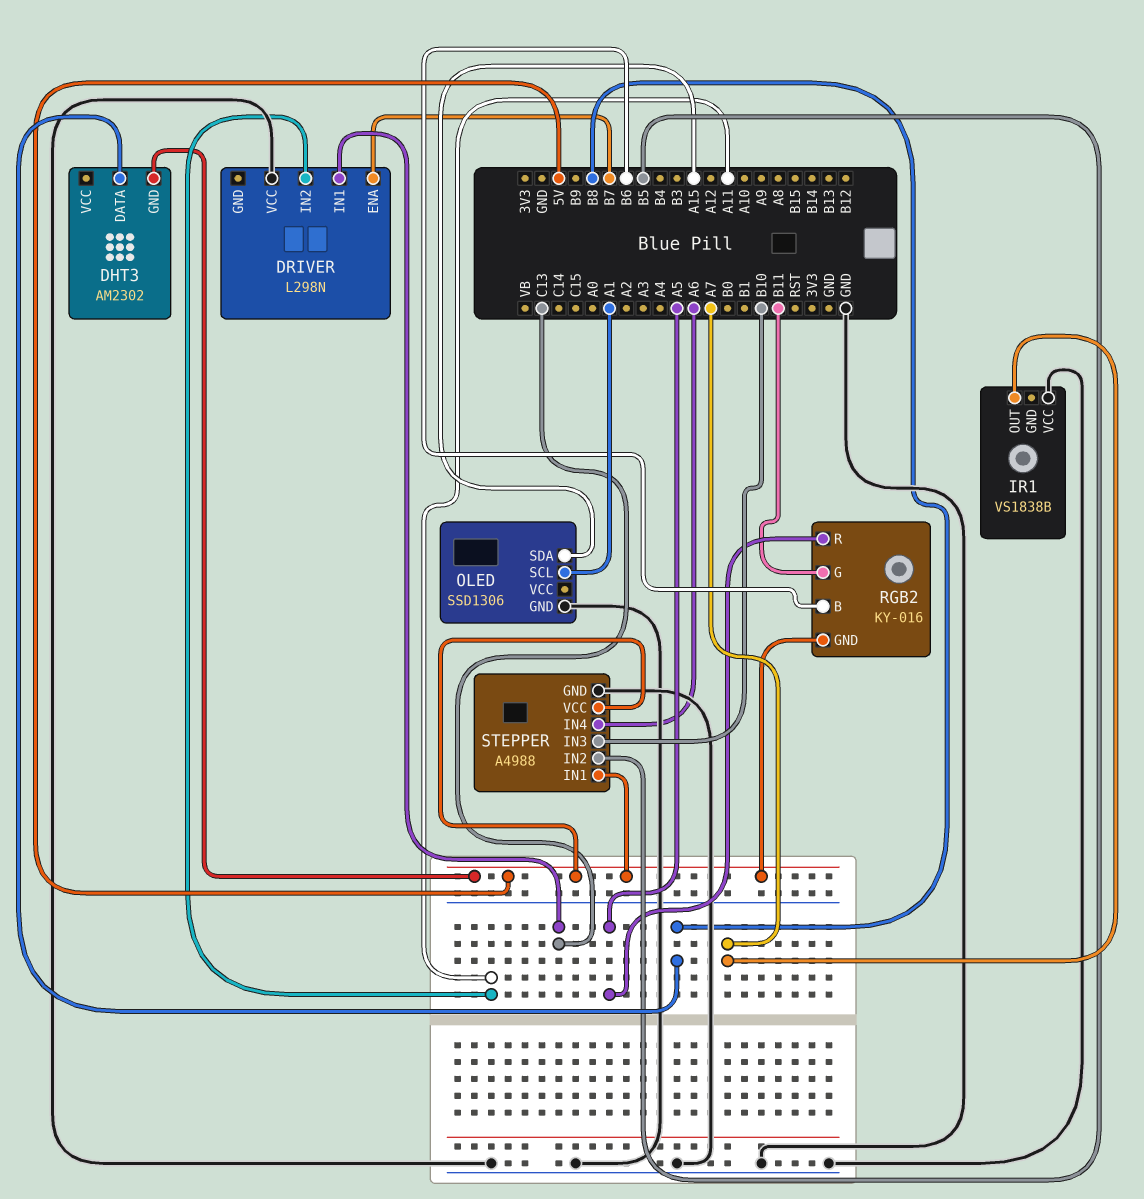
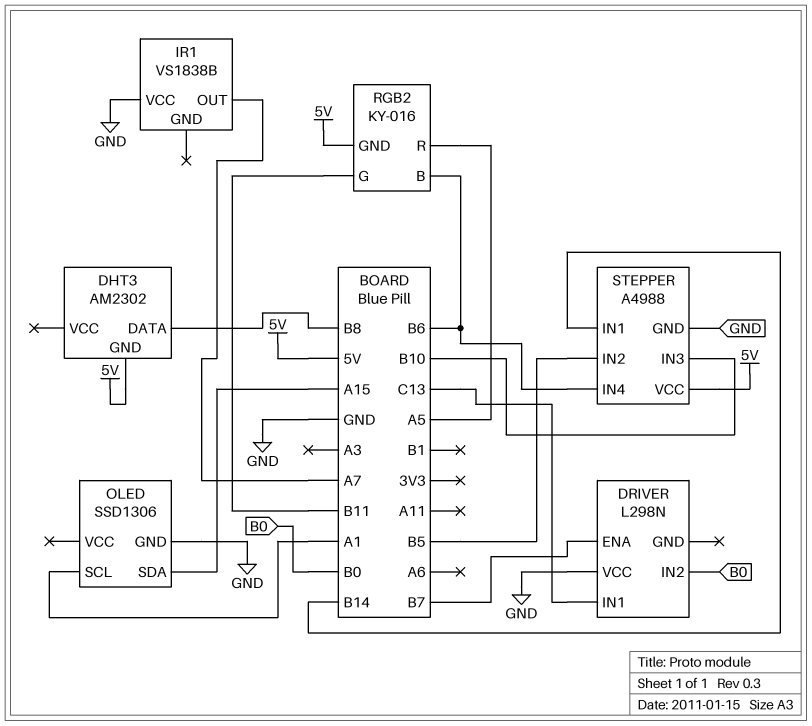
DRIVER pin IN2: A11 -> B0
STEPPER pin IN1: 5V -> B14
STEPPER pin IN4: A6 -> B6

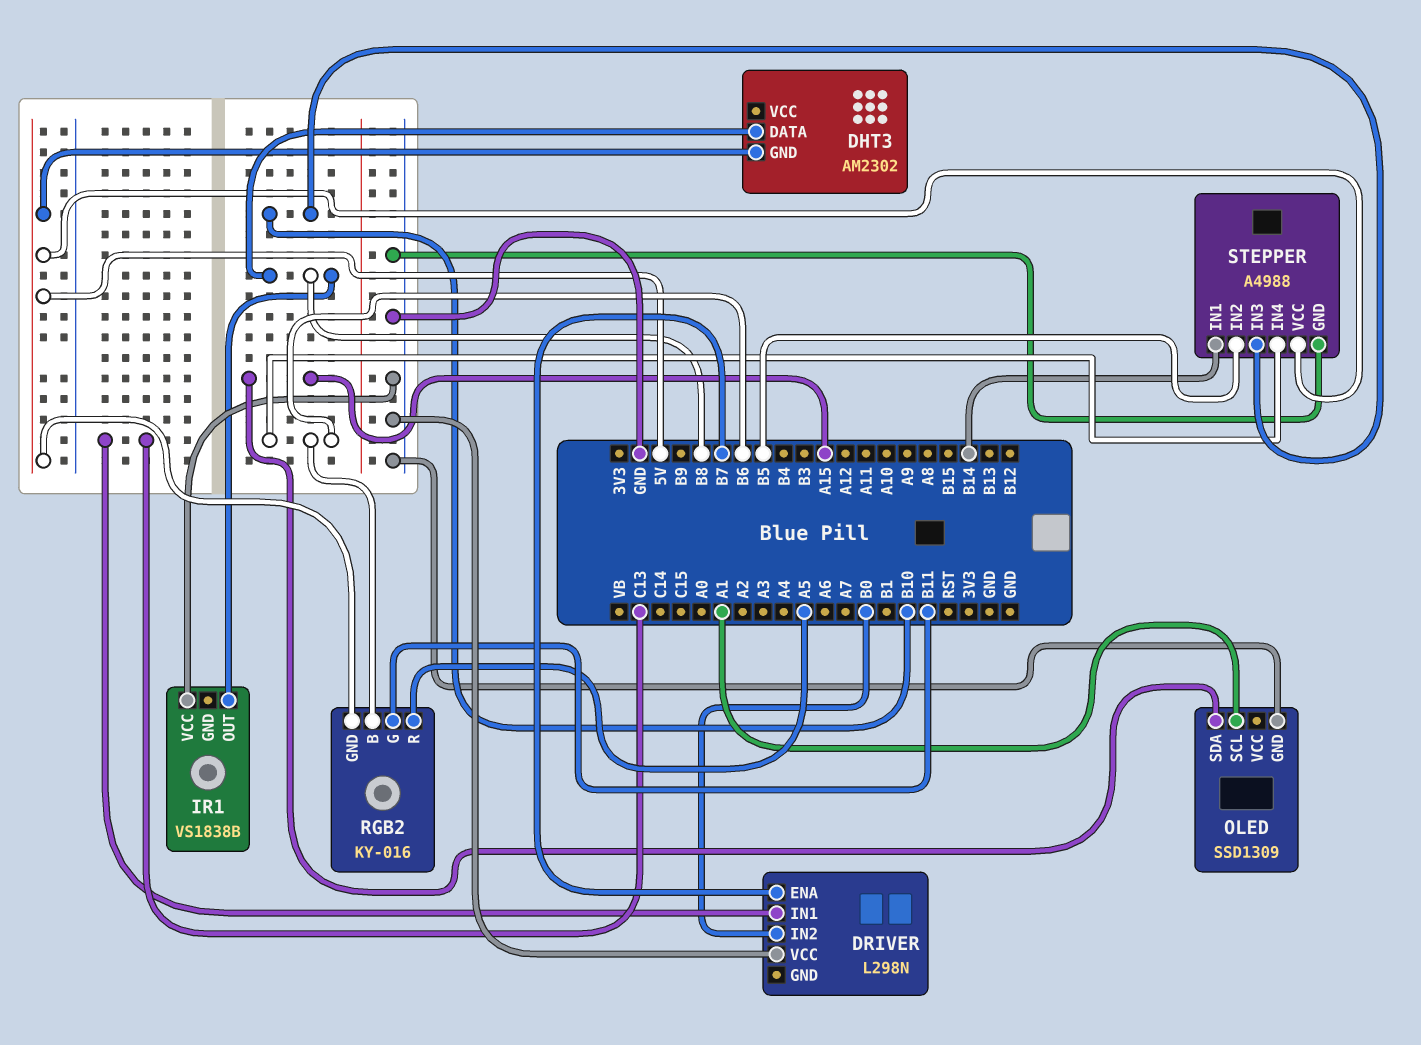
IR1 pin OUT: A7 -> B8
OLED: SSD1306 -> SSD1309

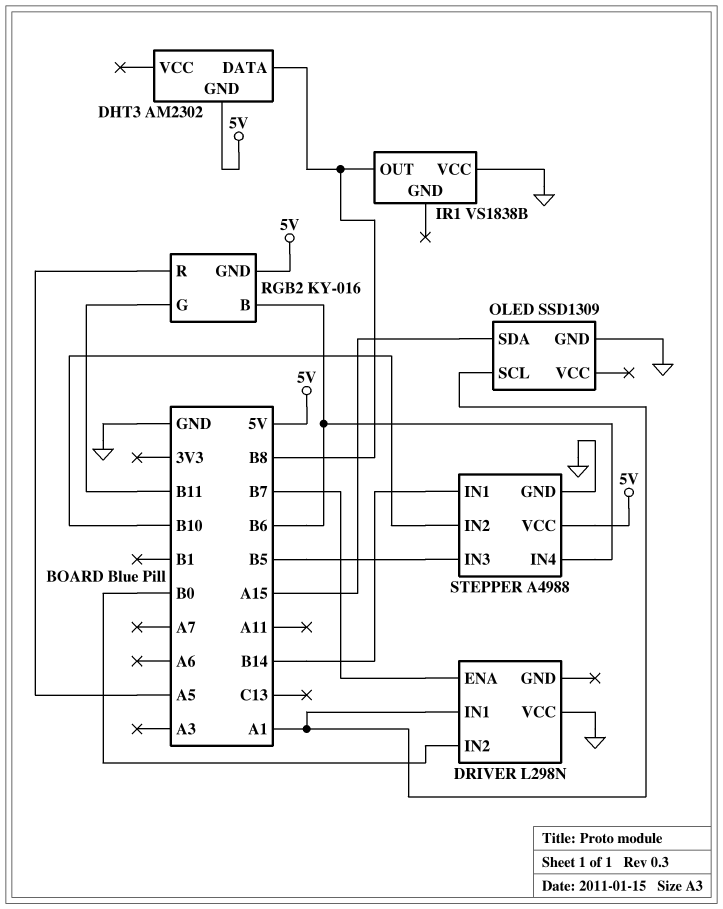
DRIVER pin IN1: C13 -> A1
STEPPER pin IN2: B5 -> B10
STEPPER pin IN3: B10 -> B5

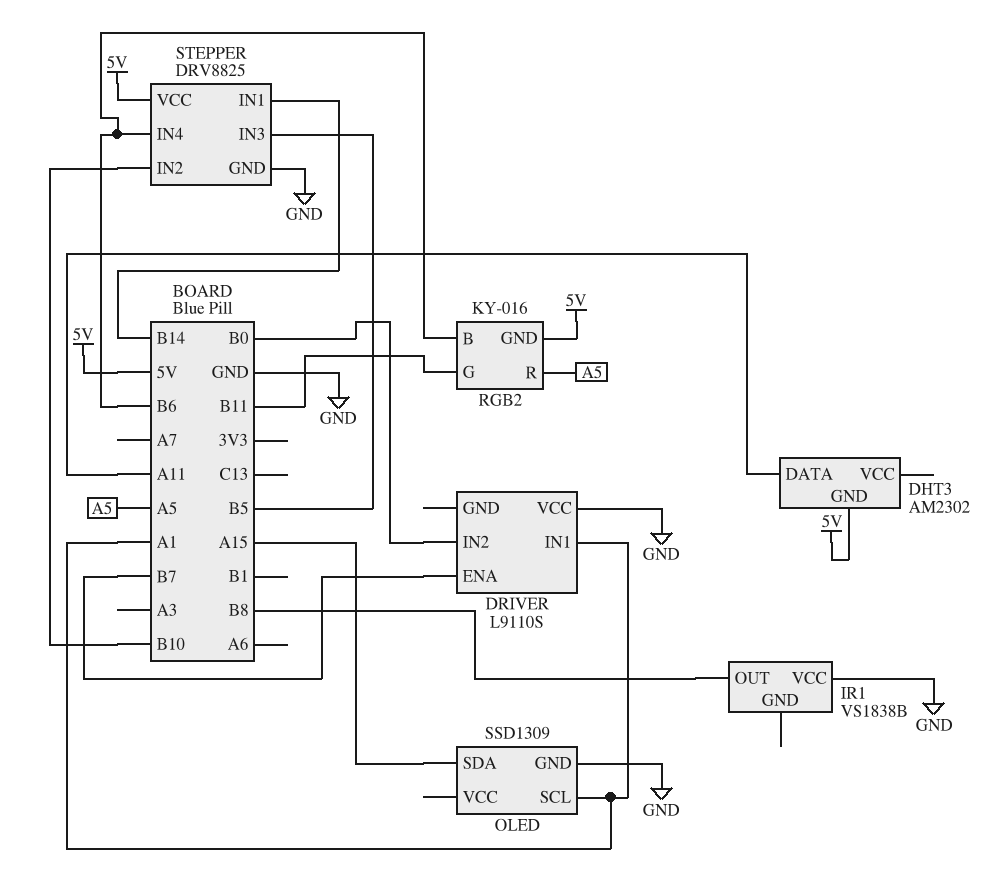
DHT3 pin DATA: B8 -> A11
DRIVER: L298N -> L9110S
STEPPER: A4988 -> DRV8825

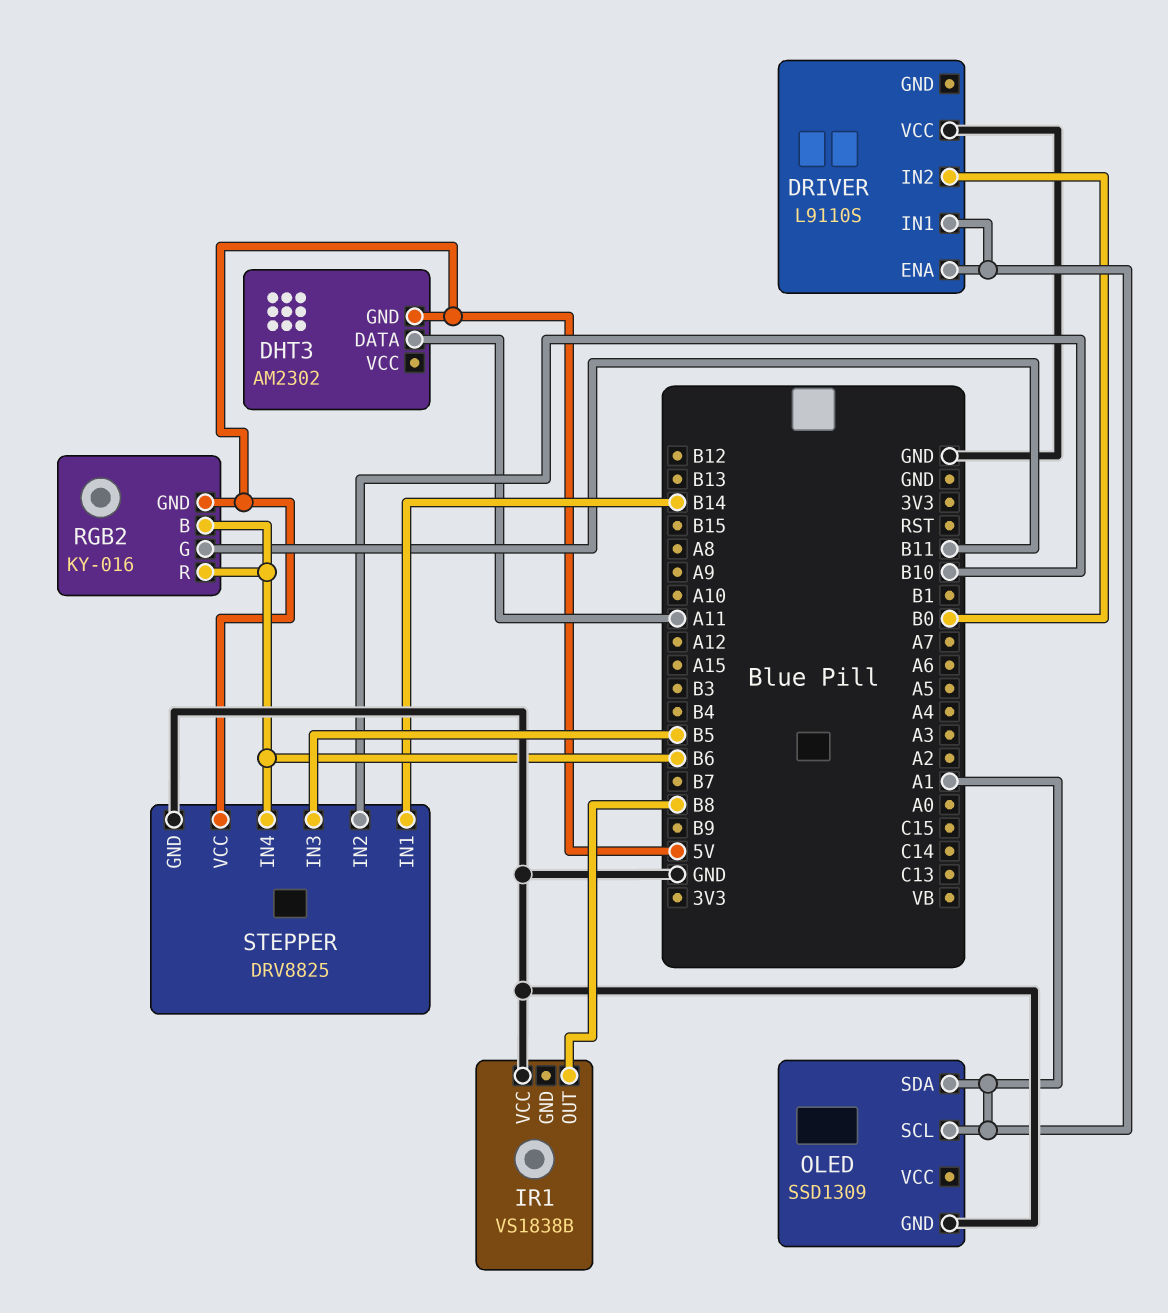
DRIVER pin ENA: B7 -> A1
OLED pin SDA: A15 -> A1
RGB2 pin R: A5 -> B6

